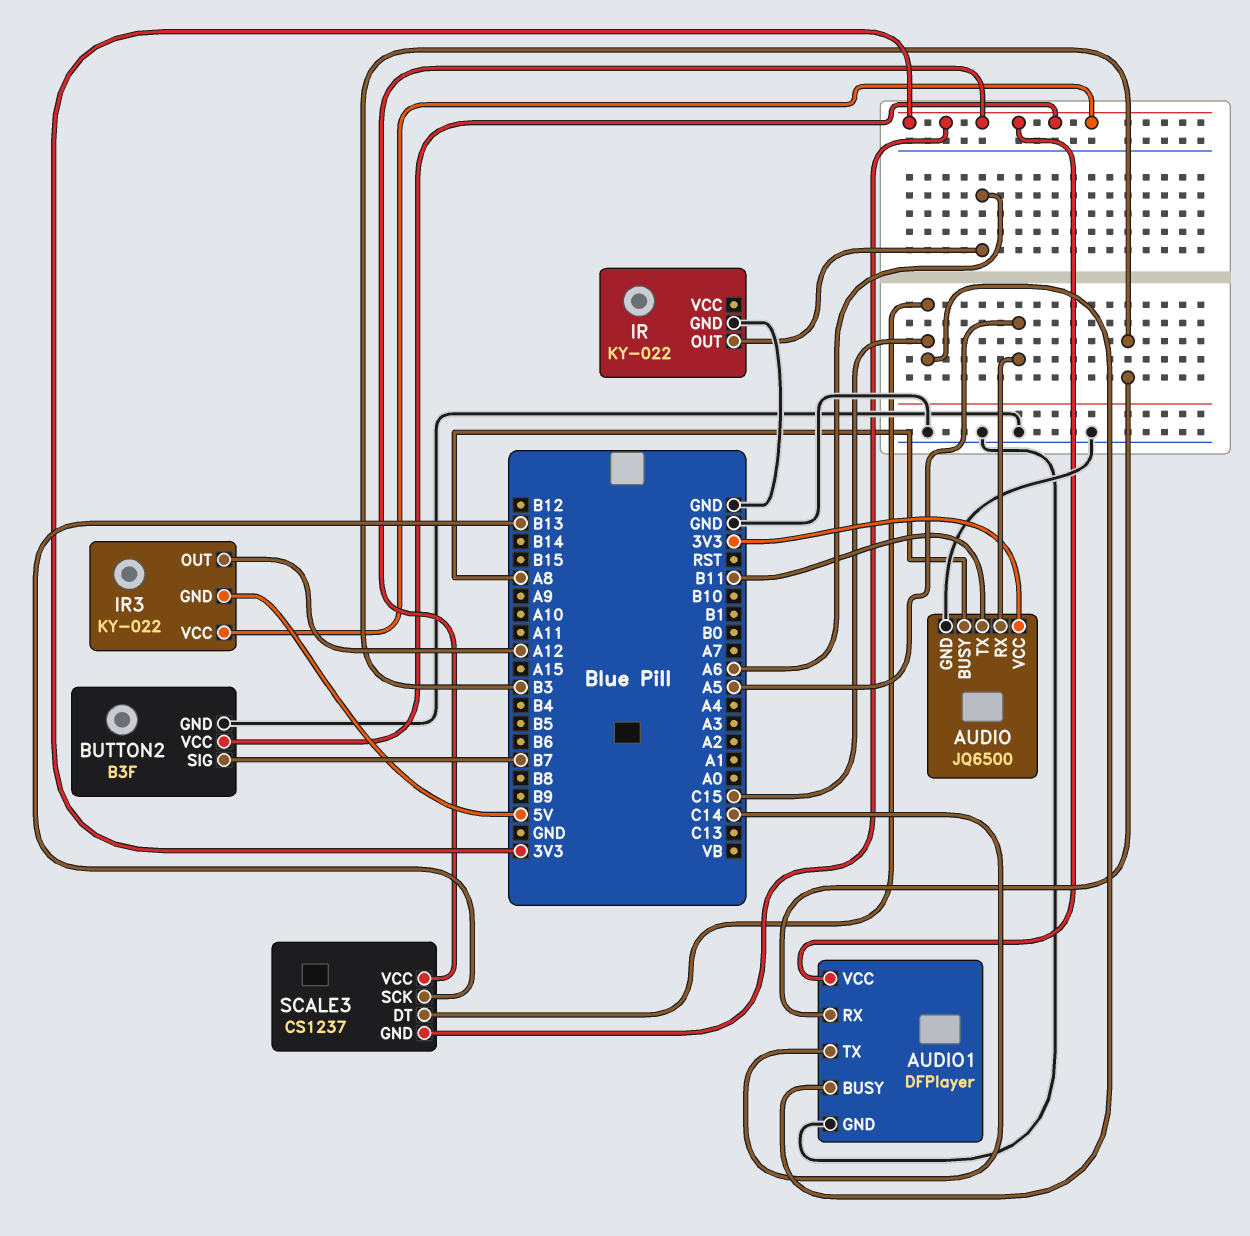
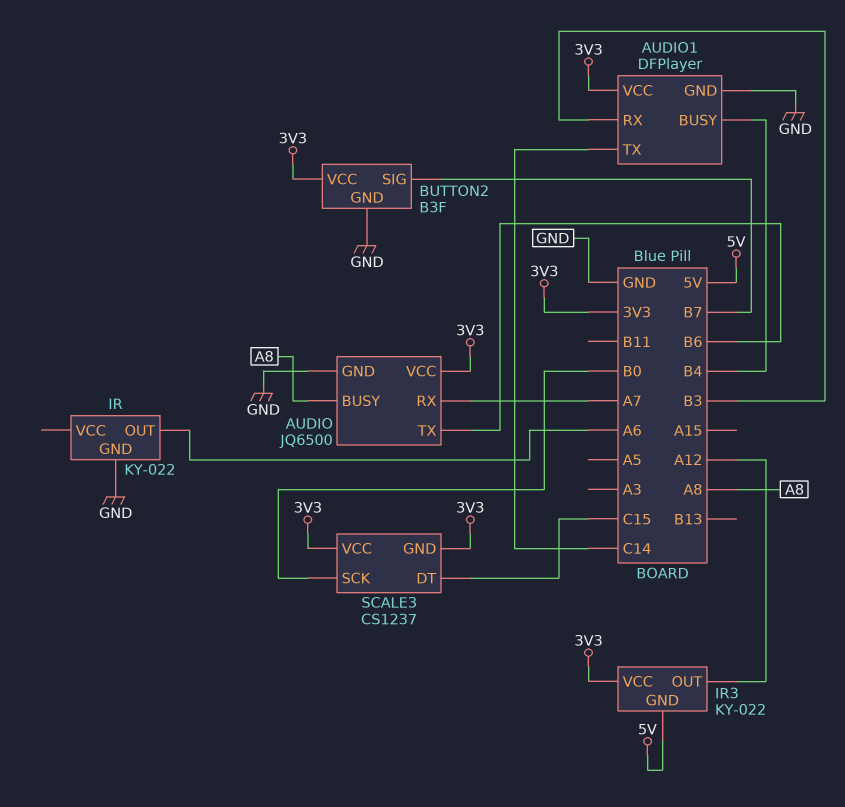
AUDIO pin RX: A5 -> A7
AUDIO pin TX: B11 -> B6
AUDIO1 pin BUSY: C15 -> B4
SCALE3 pin SCK: B13 -> B0

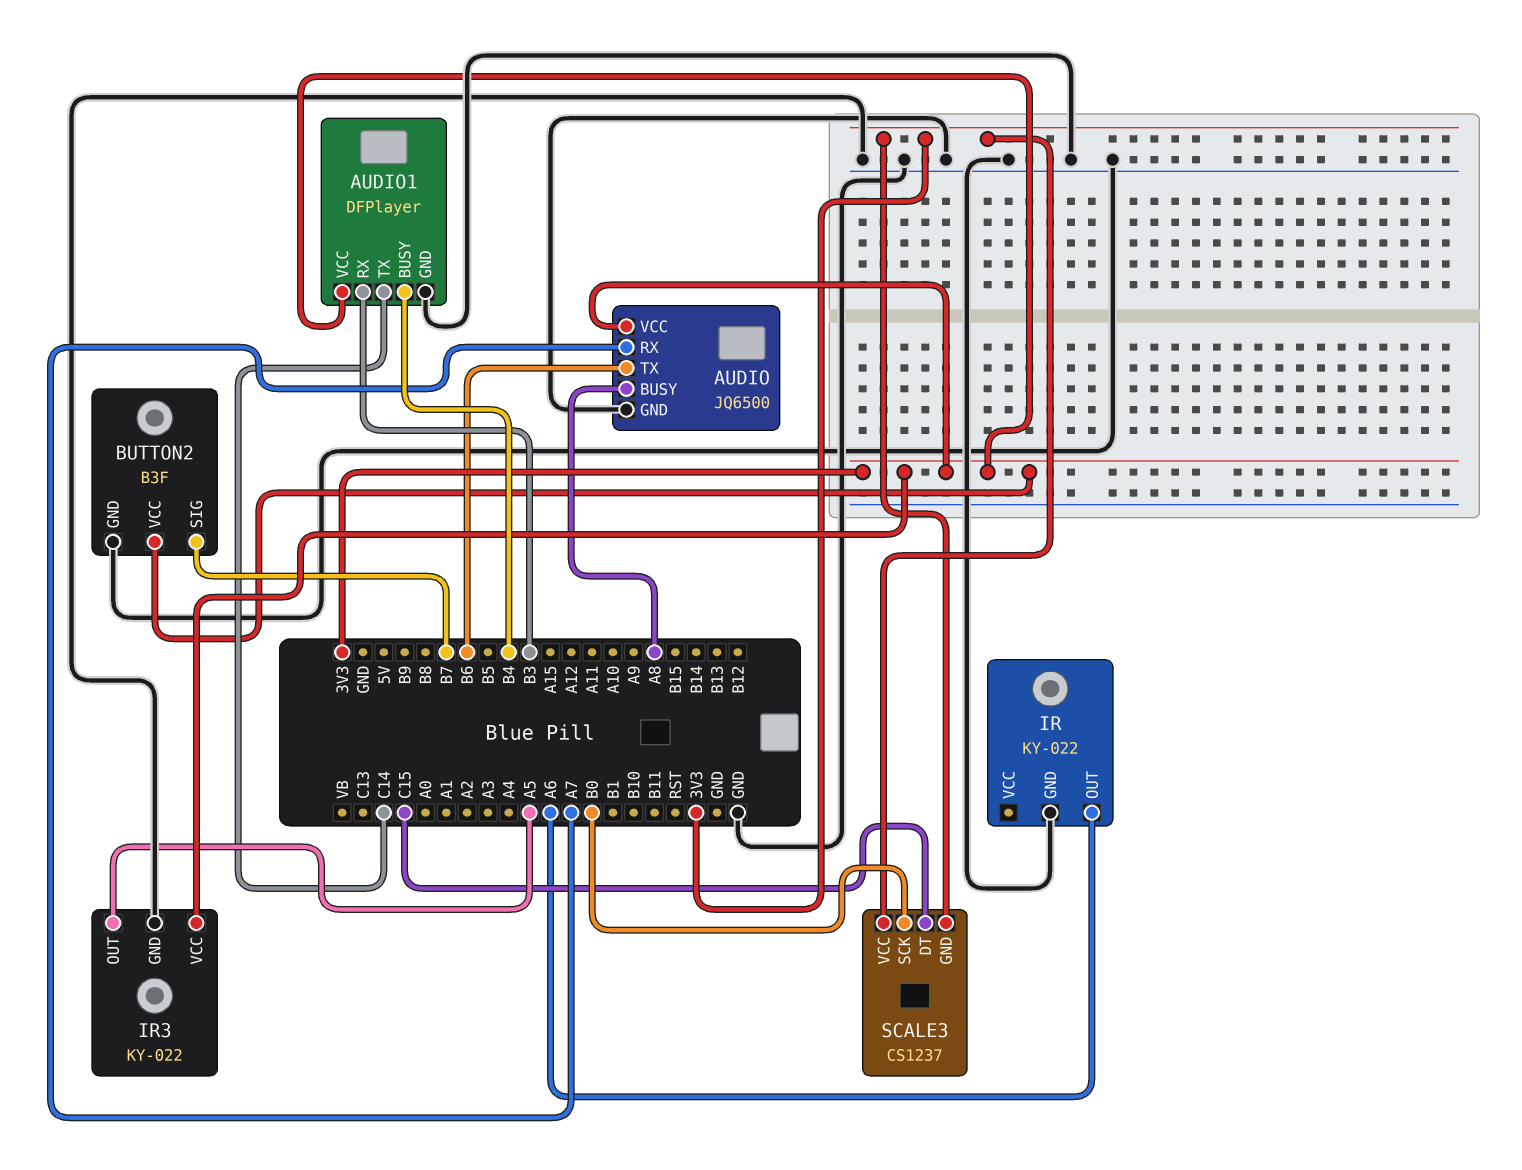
IR3 pin GND: 5V -> GND
IR3 pin OUT: A12 -> A5

